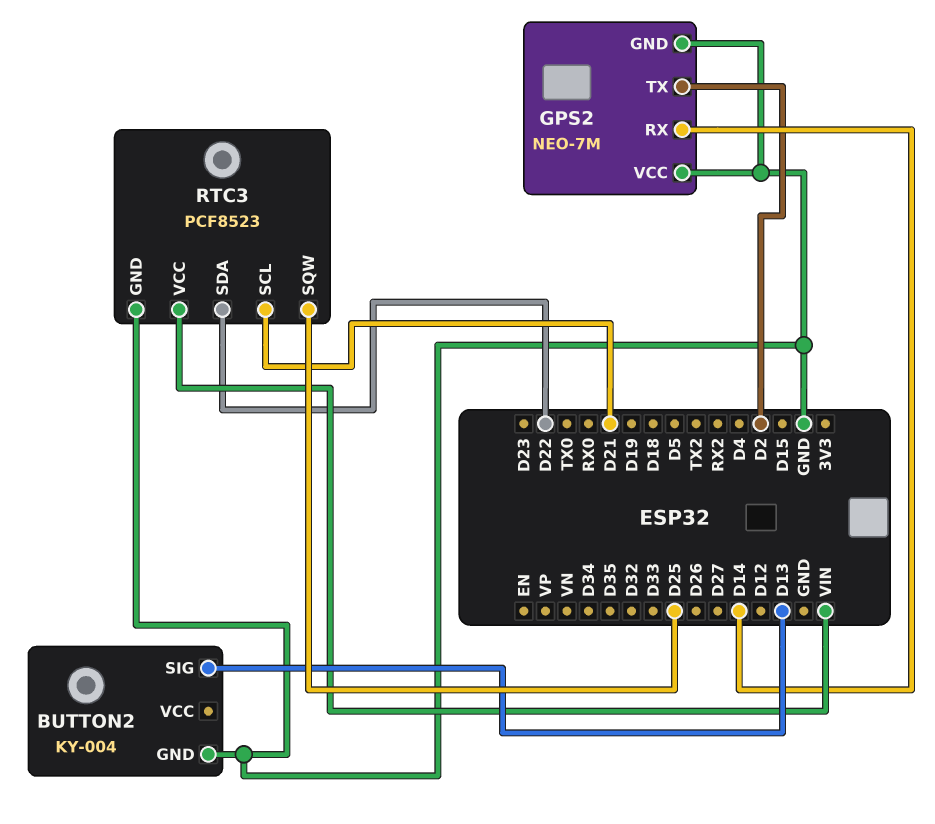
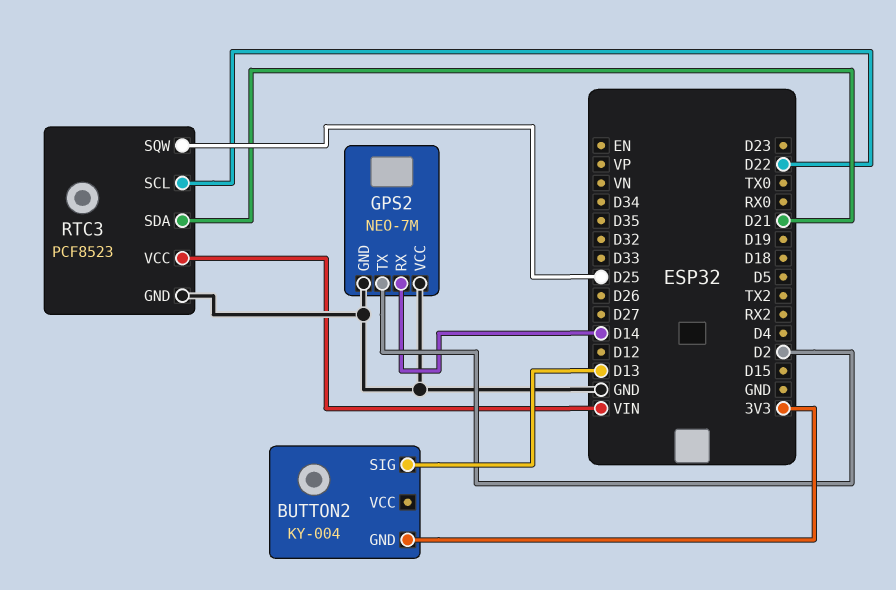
BUTTON2 pin GND: GND -> 3V3
RTC3 pin SCL: D21 -> D22
RTC3 pin SDA: D22 -> D21

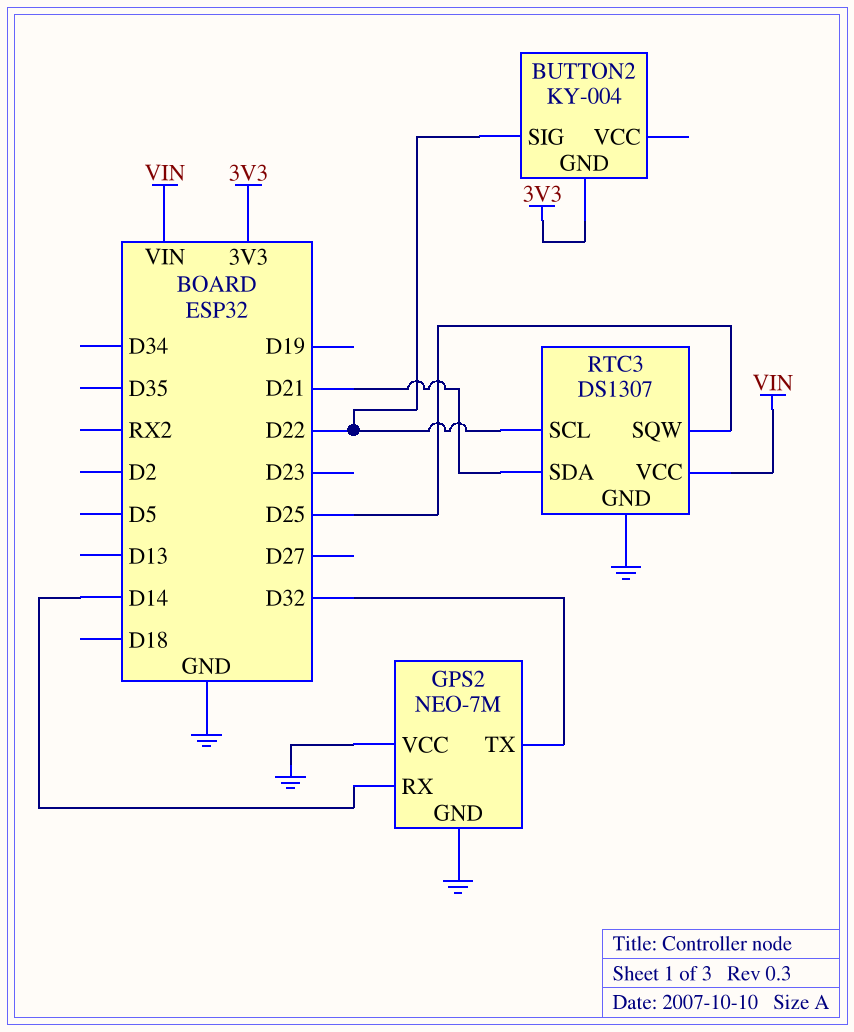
BUTTON2 pin SIG: D13 -> D22
GPS2 pin TX: D2 -> D32
RTC3: PCF8523 -> DS1307

